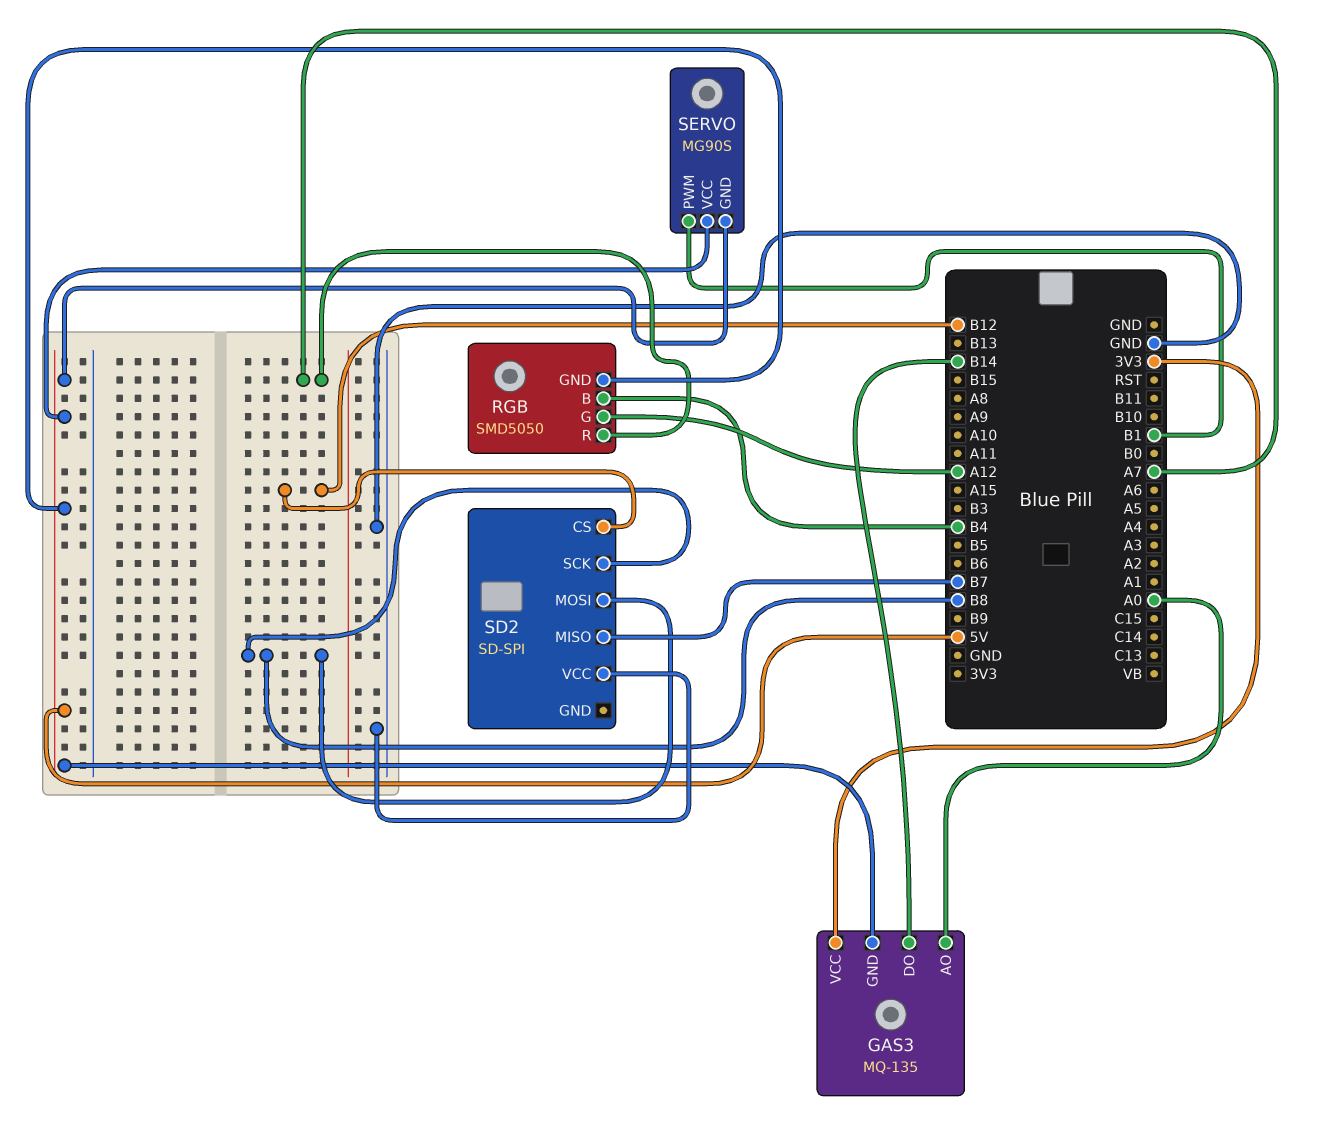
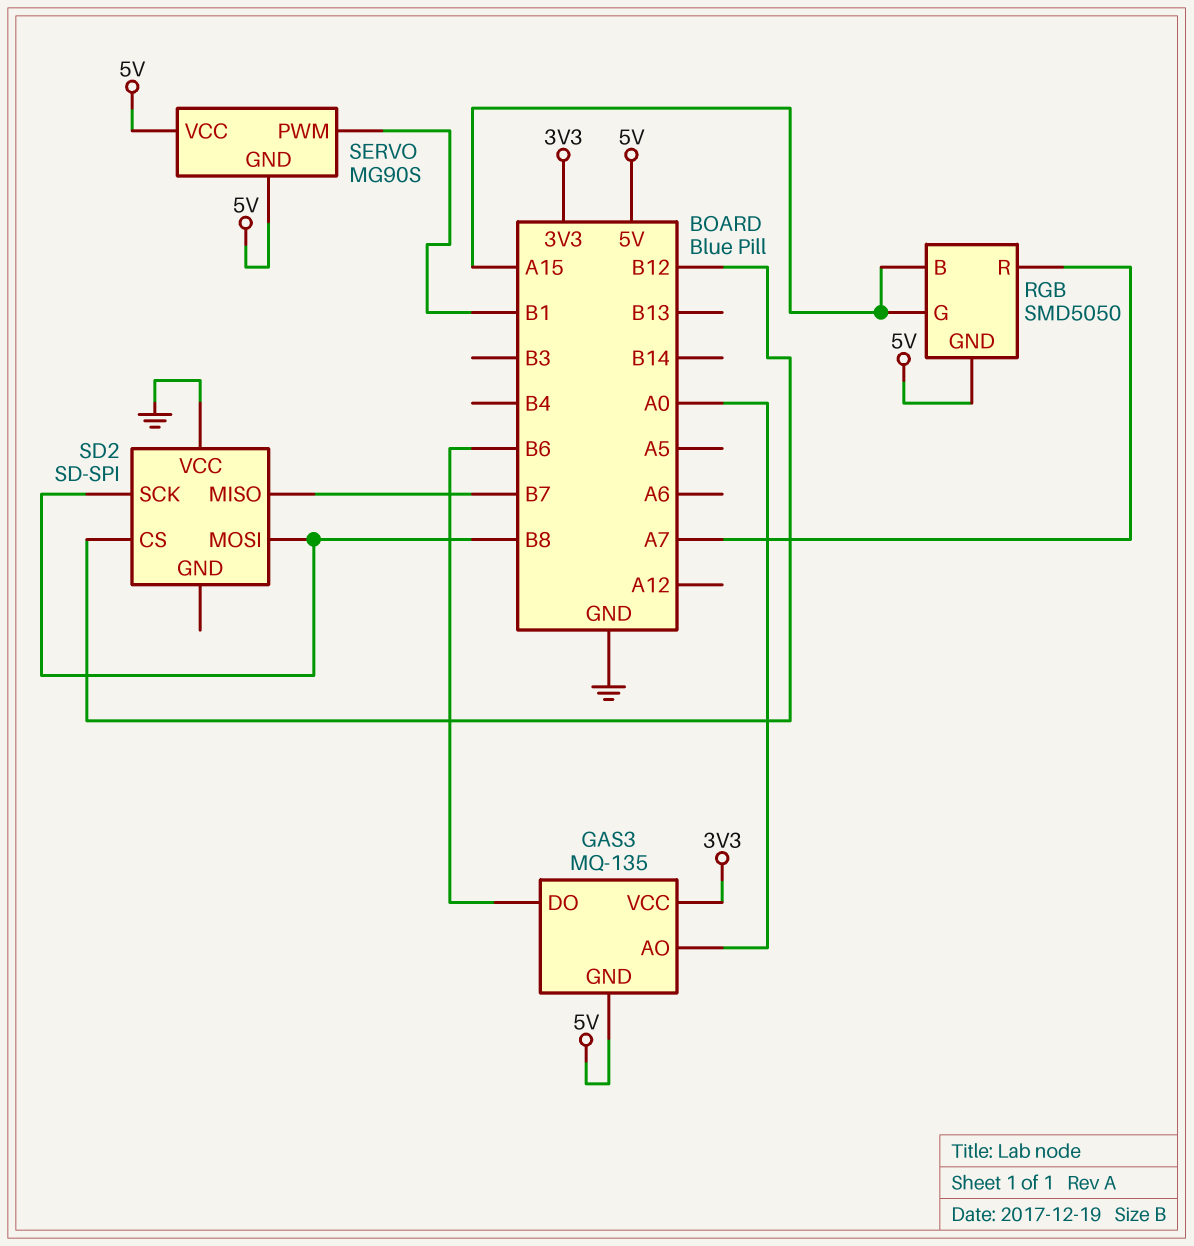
GAS3 pin DO: B14 -> B6
RGB pin B: B4 -> A15
RGB pin G: A12 -> A15

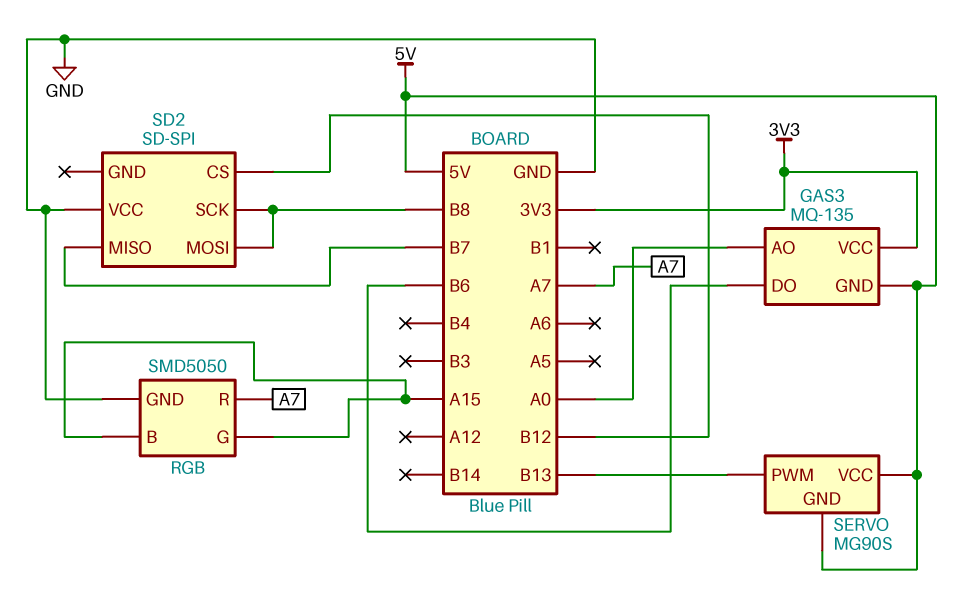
RGB pin GND: 5V -> GND
SERVO pin PWM: B1 -> B13

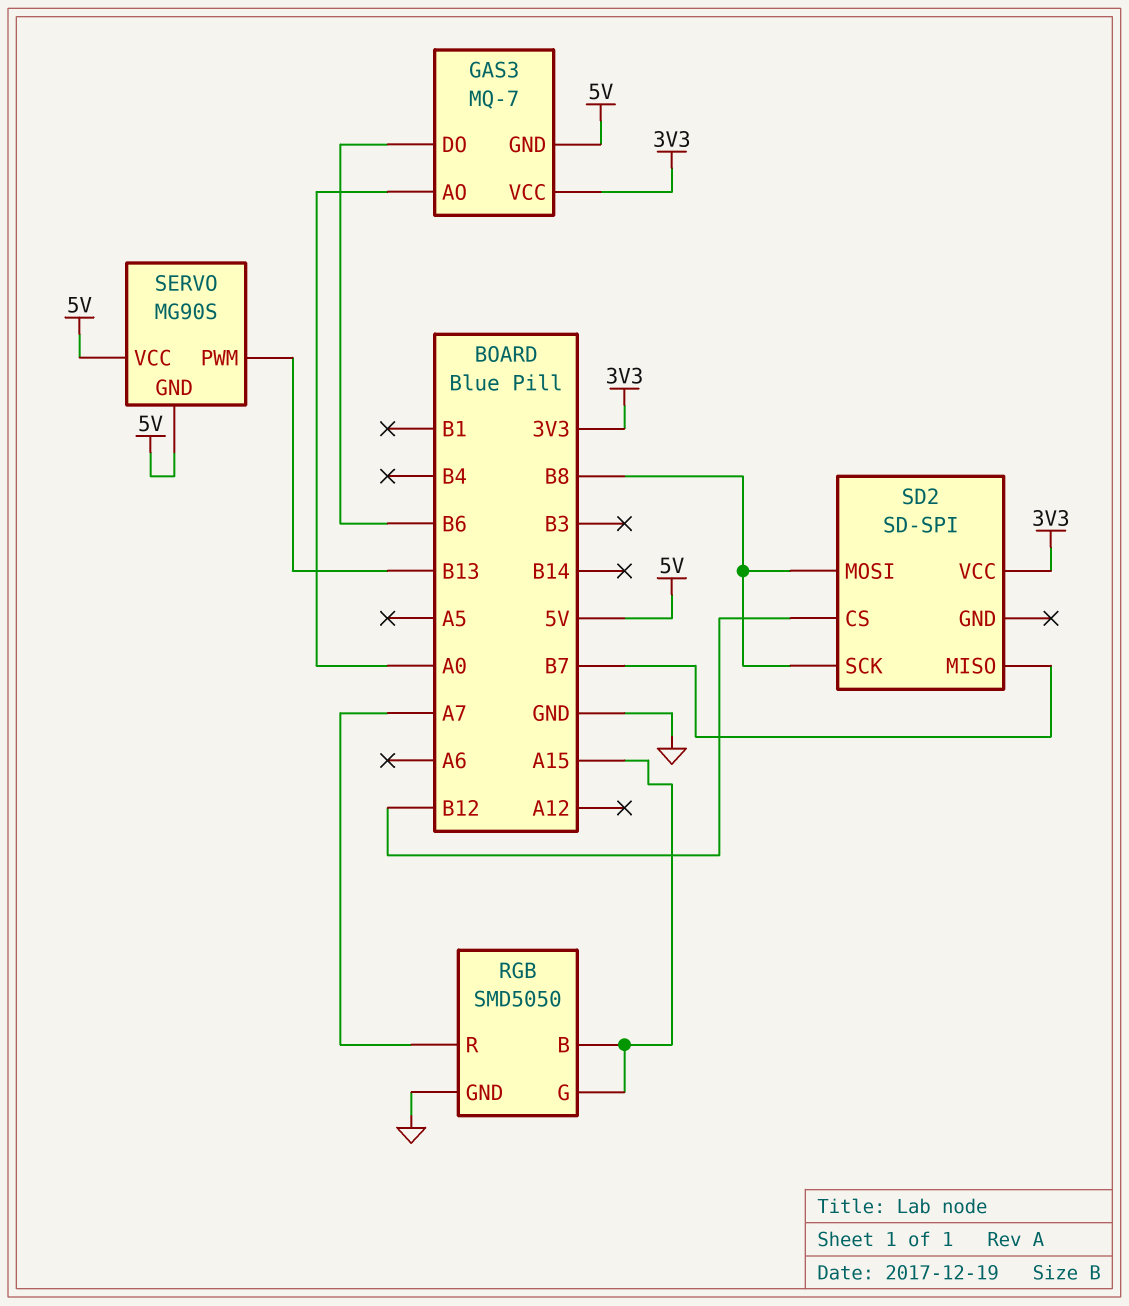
GAS3: MQ-135 -> MQ-7
SD2 pin VCC: GND -> 3V3

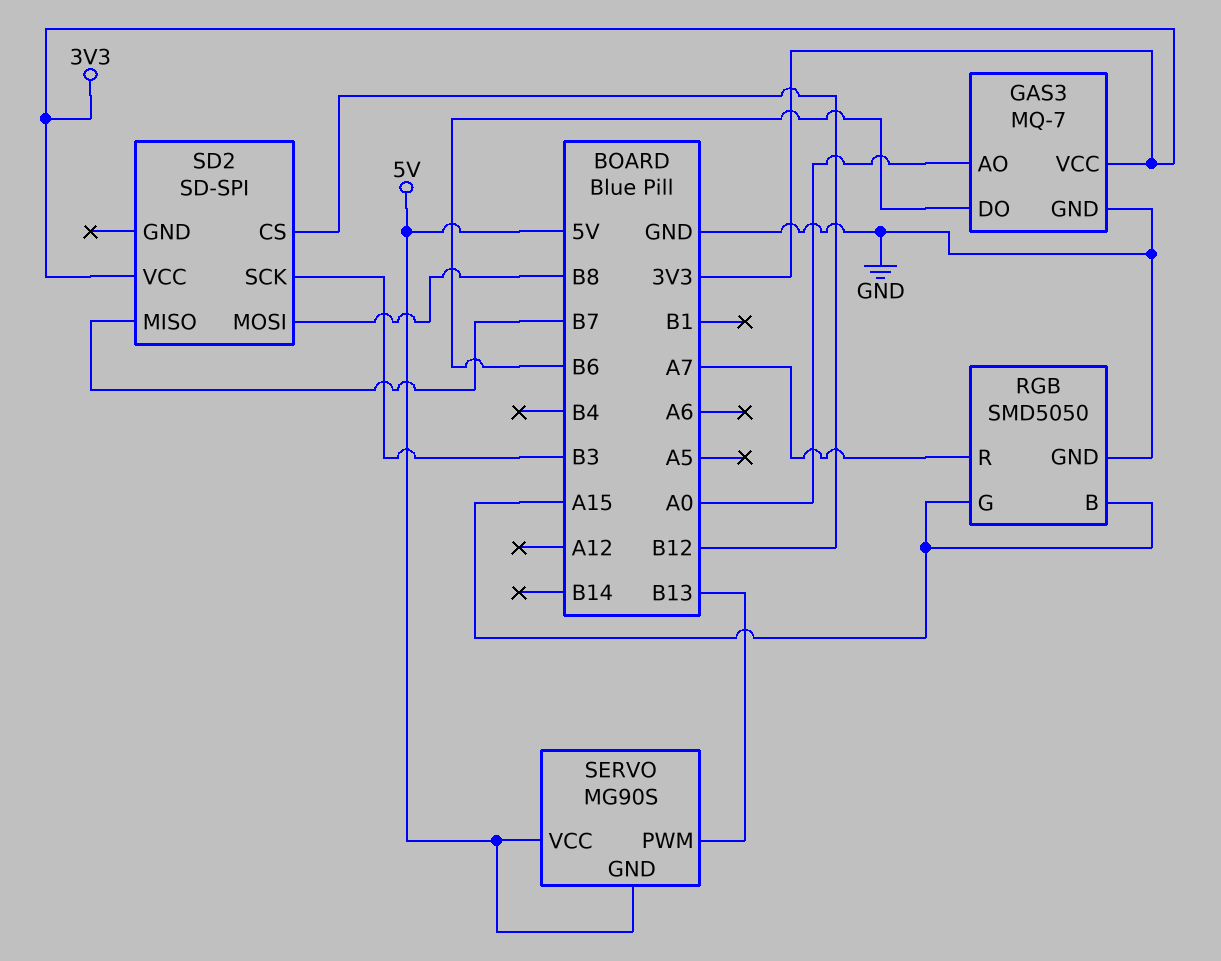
GAS3 pin GND: 5V -> GND
SD2 pin SCK: B8 -> B3

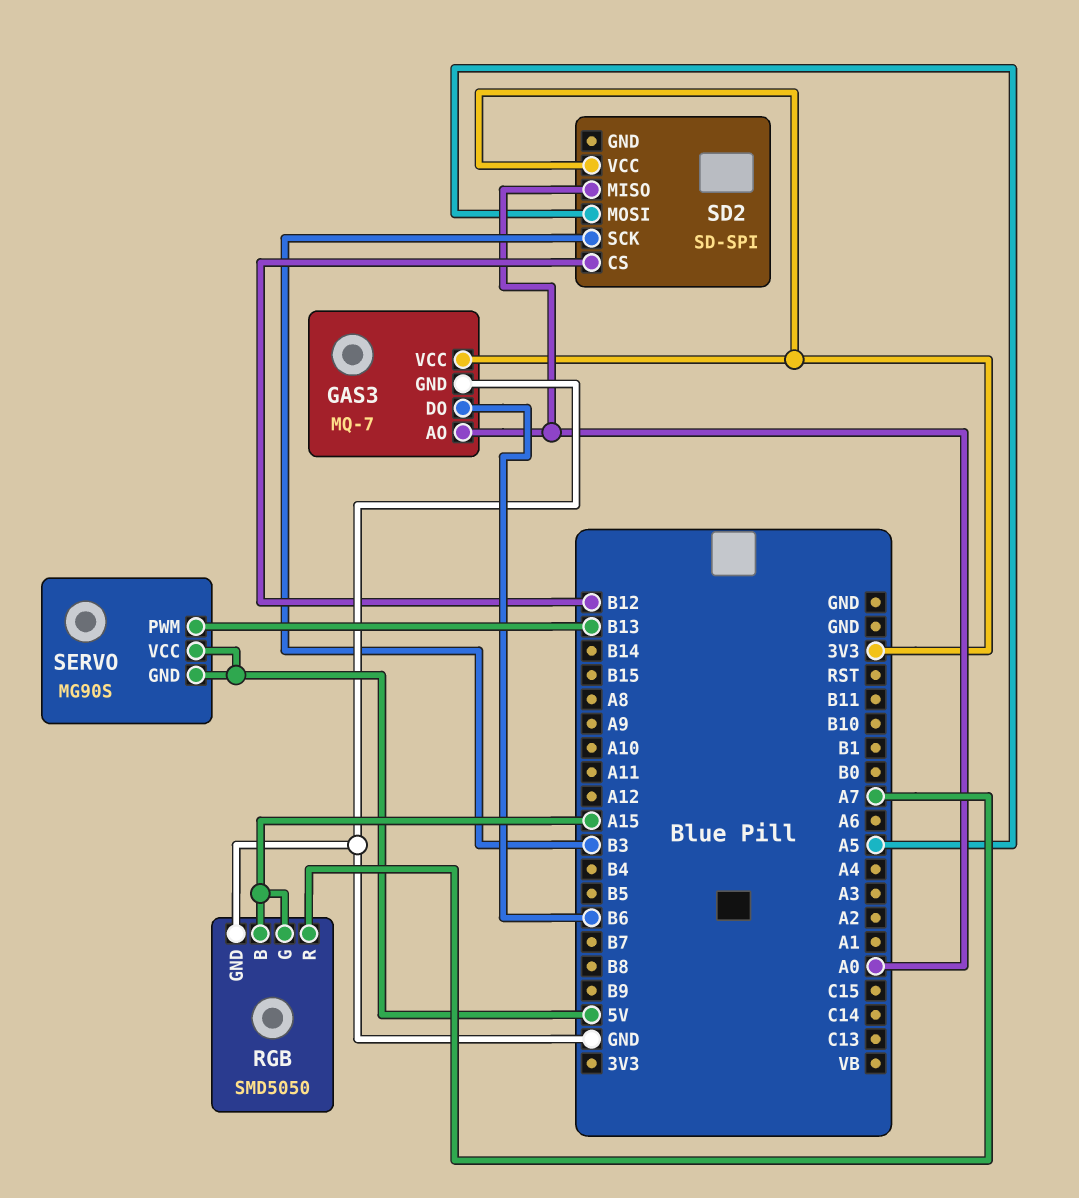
SD2 pin MISO: B7 -> A0
SD2 pin MOSI: B8 -> A5

